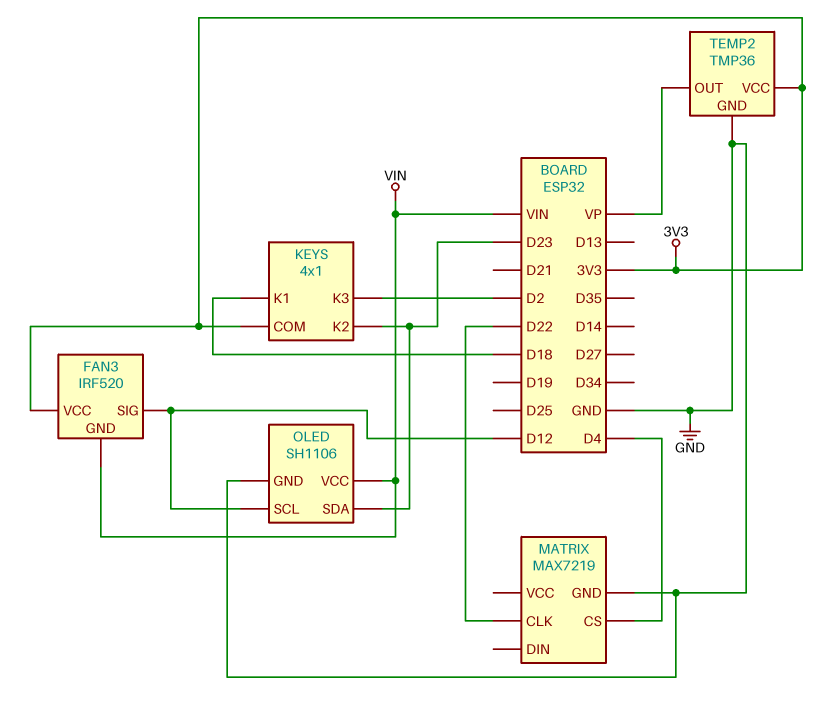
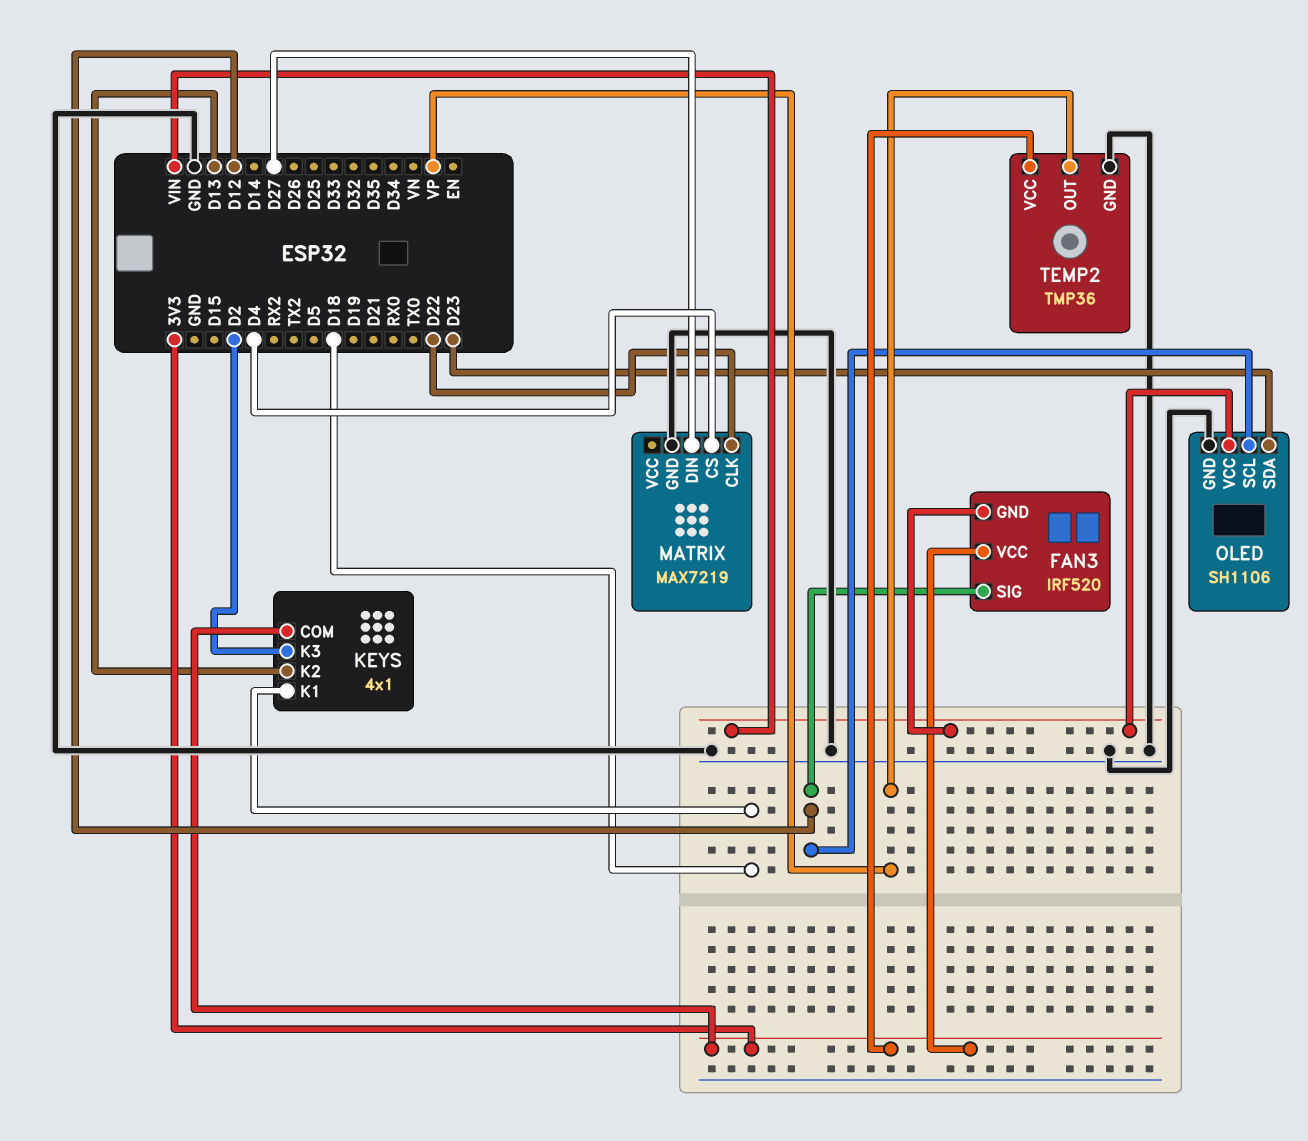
KEYS pin K2: D23 -> D13
MATRIX pin DIN: none -> D27

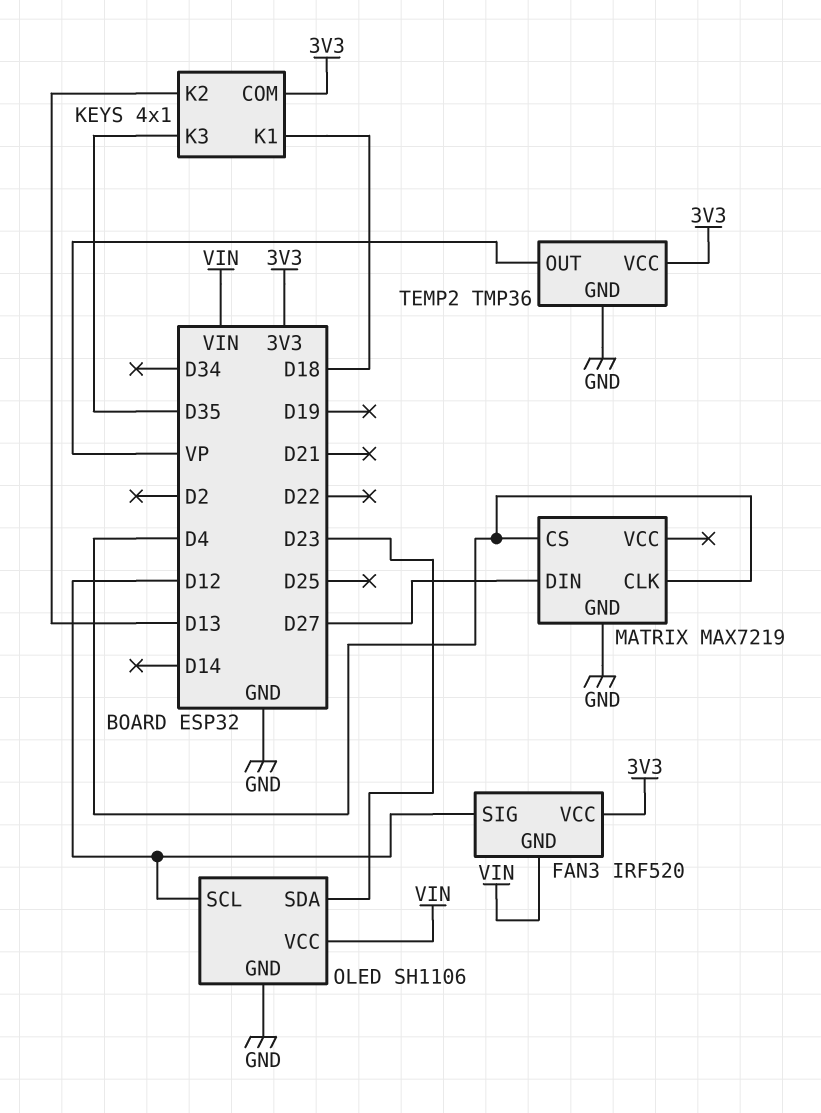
KEYS pin K3: D2 -> D35
MATRIX pin CLK: D22 -> D4

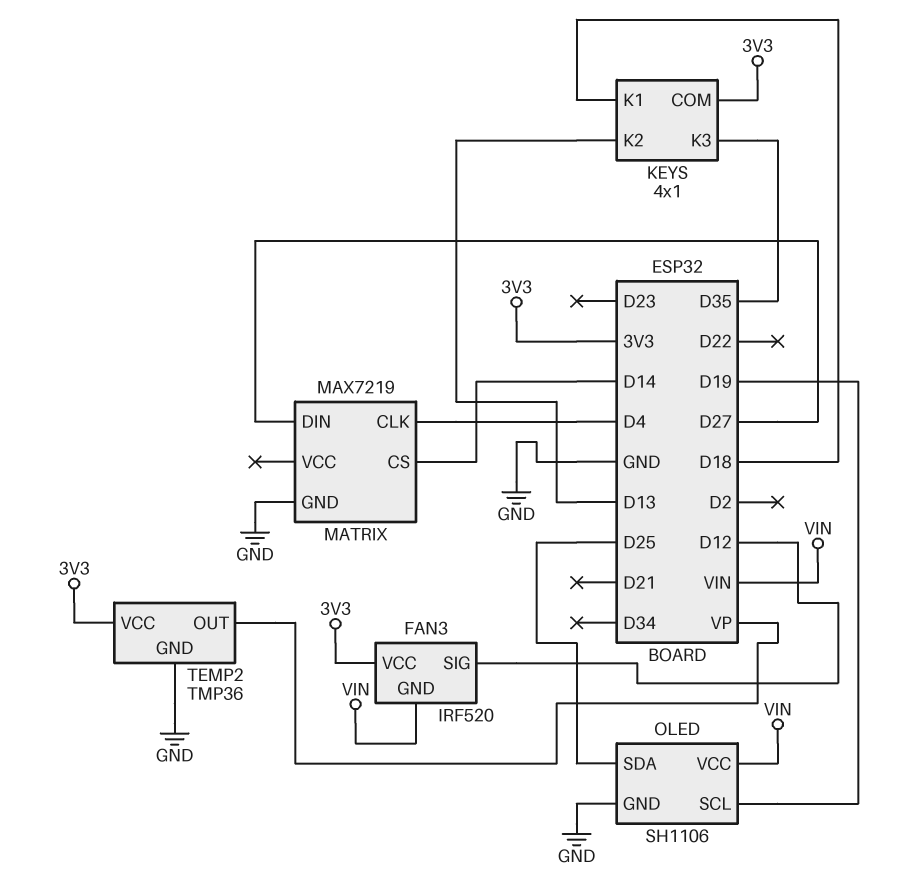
MATRIX pin CS: D4 -> D14
OLED pin SCL: D12 -> D19
OLED pin SDA: D23 -> D25

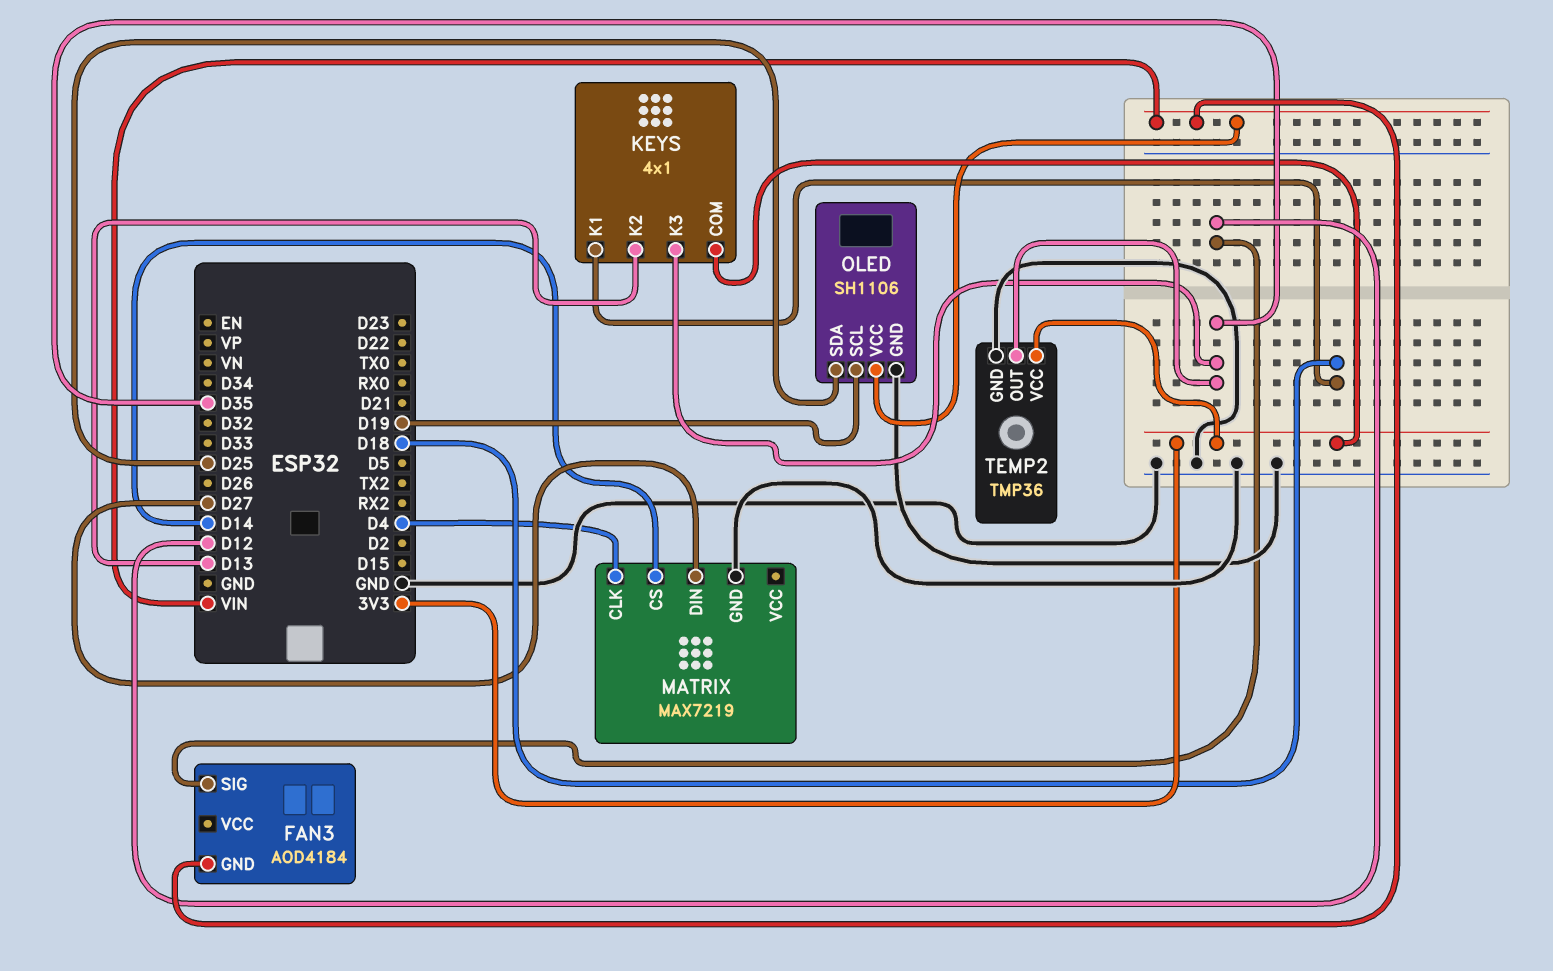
FAN3: IRF520 -> AOD4184
FAN3 pin VCC: 3V3 -> none
TEMP2 pin OUT: VP -> D35

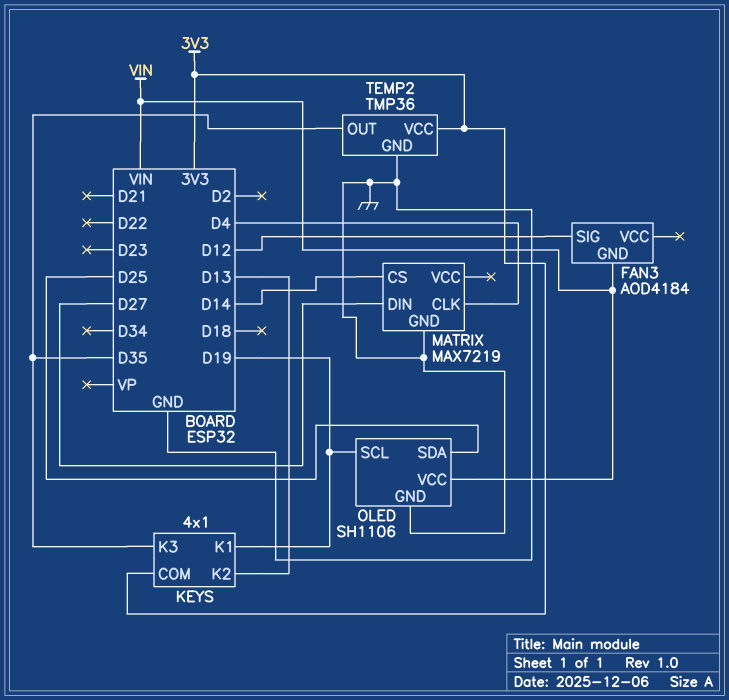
KEYS pin K1: D18 -> D19

